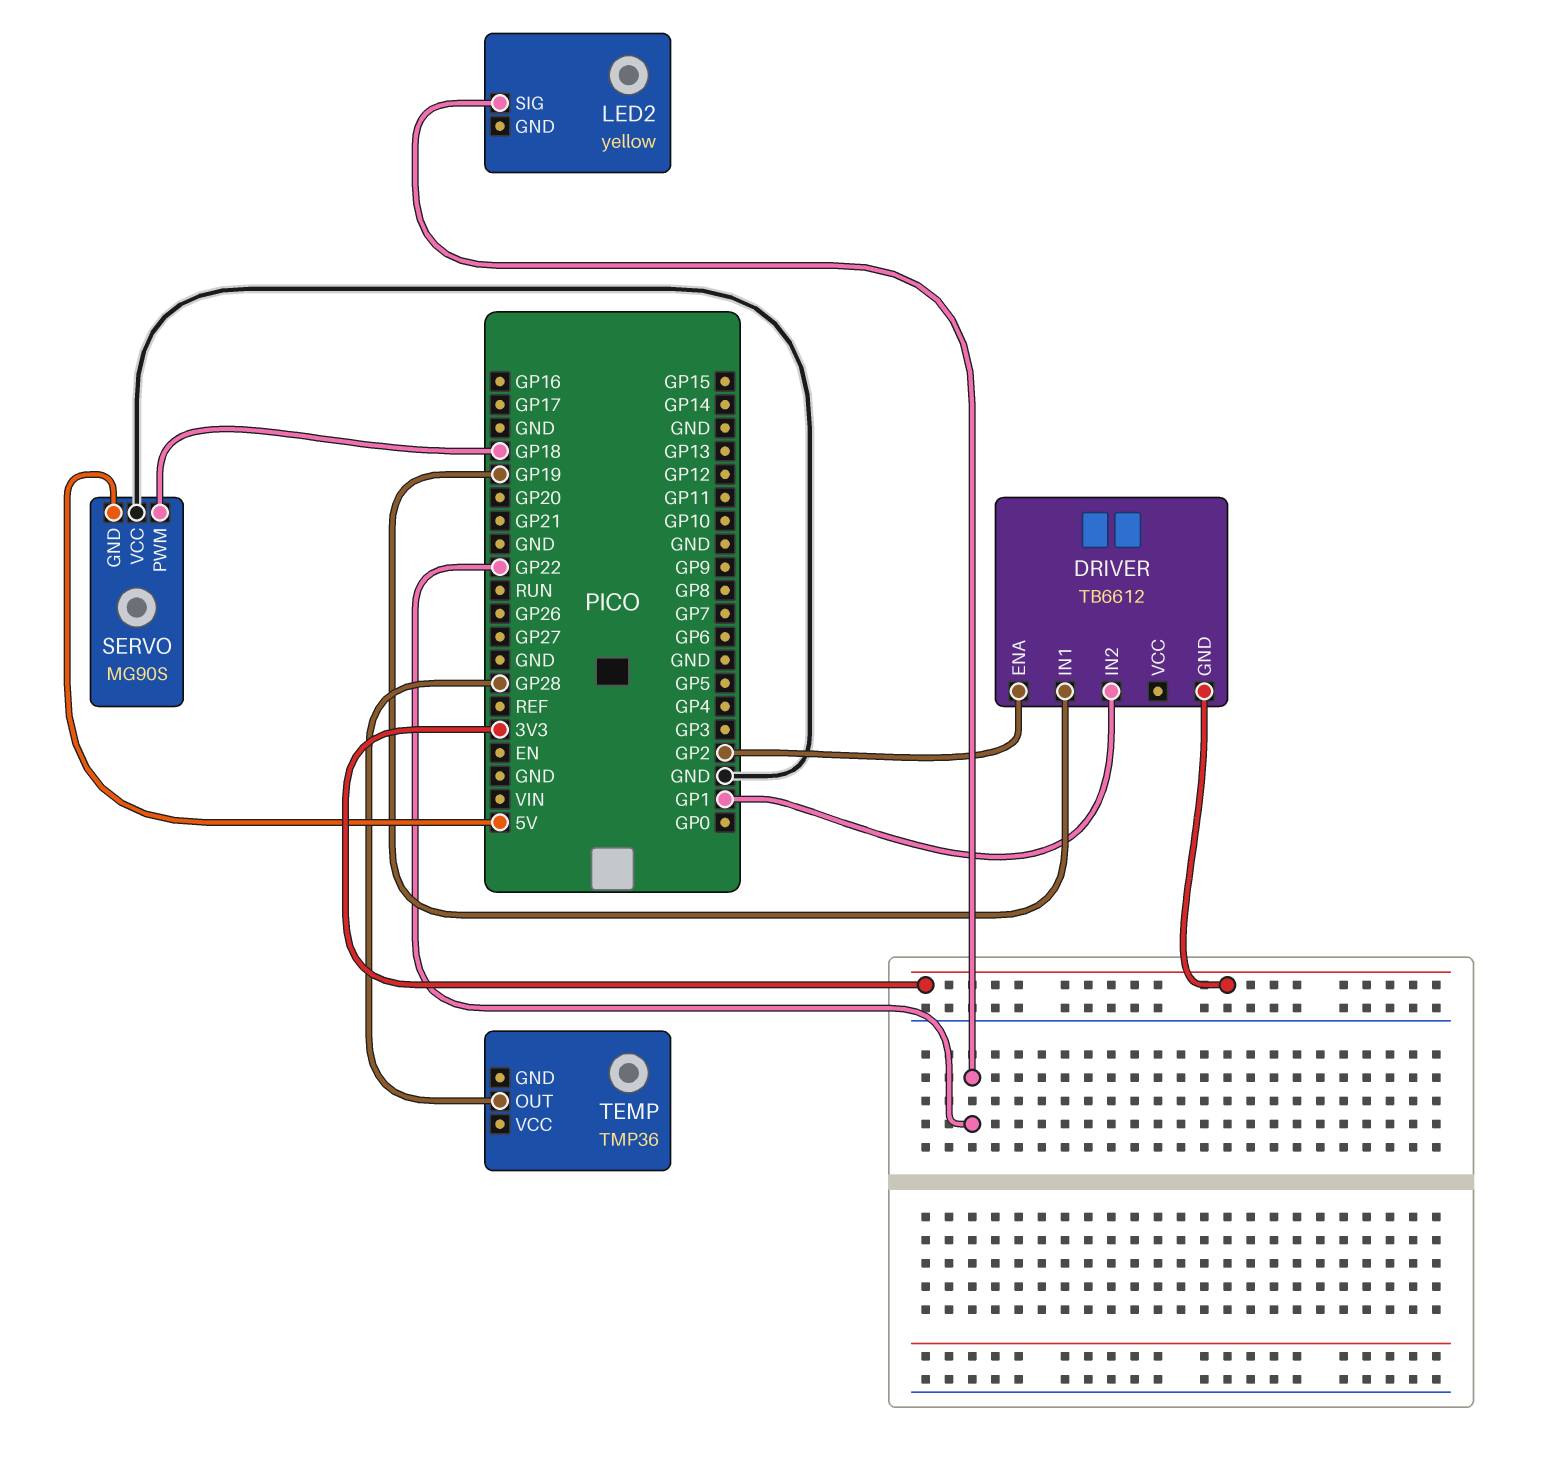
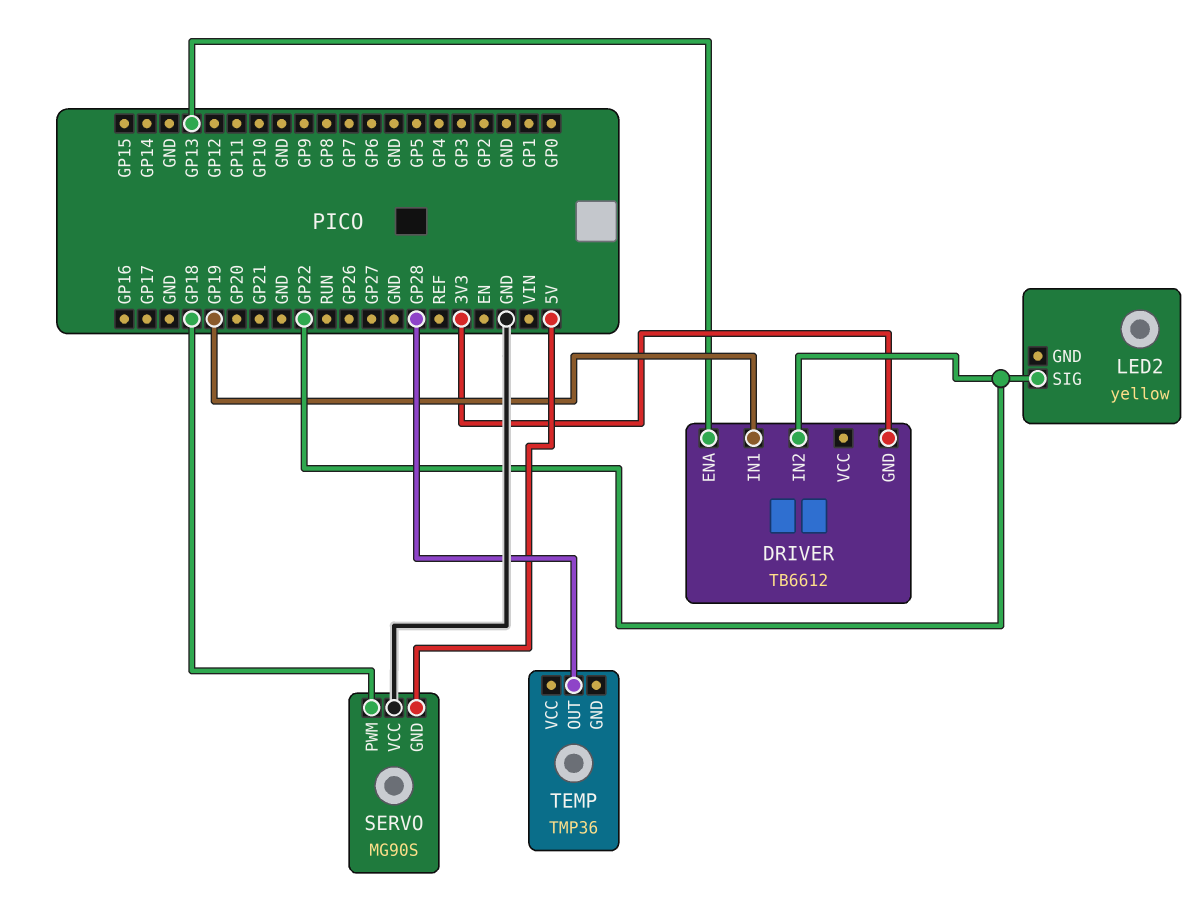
DRIVER pin ENA: GP2 -> GP13
DRIVER pin IN2: GP1 -> GP22

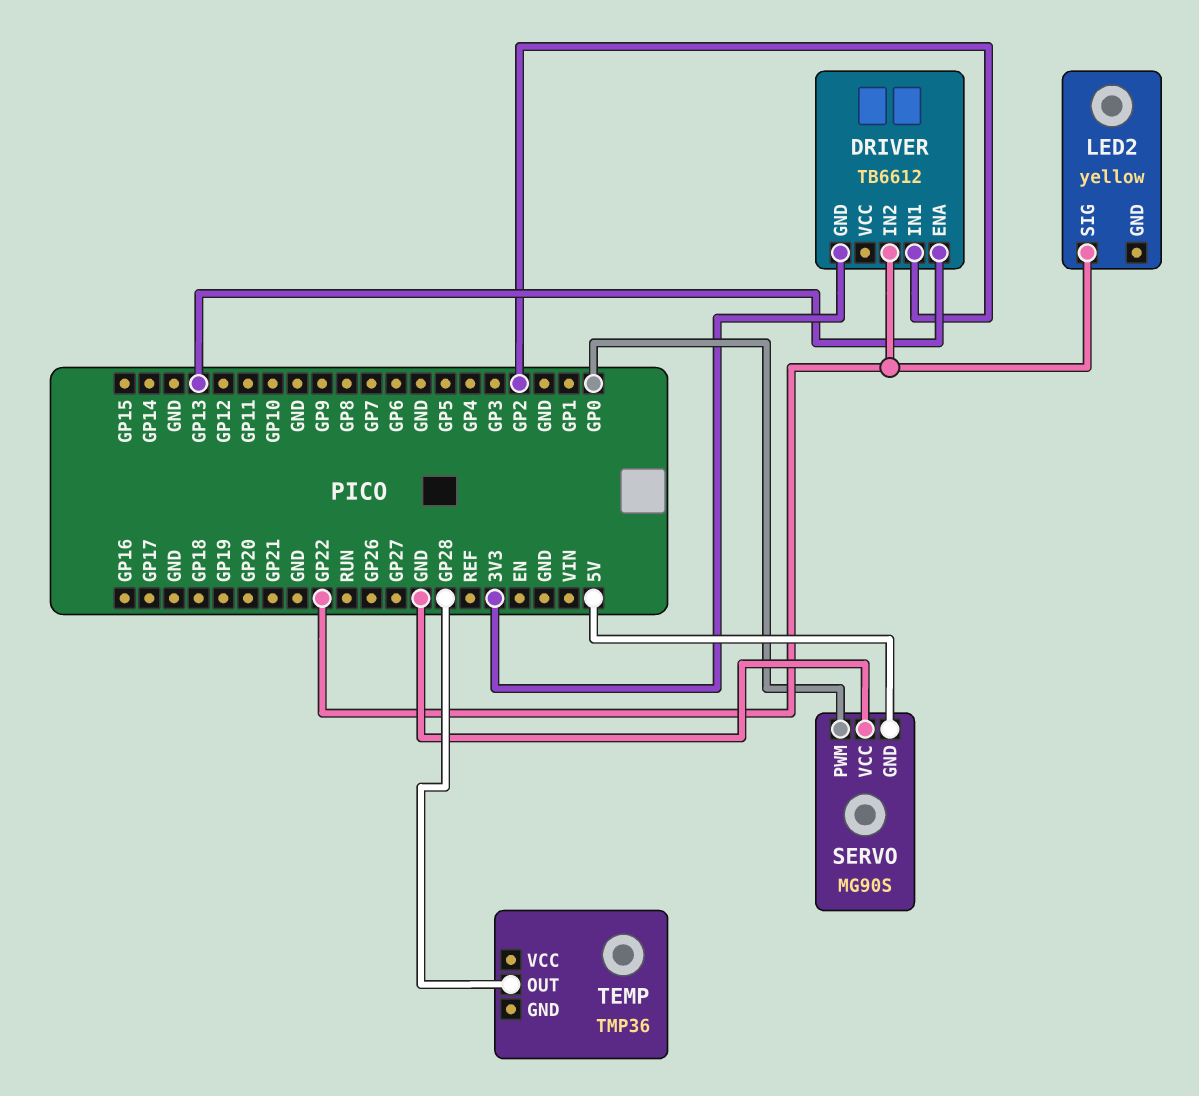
DRIVER pin IN1: GP19 -> GP2
SERVO pin PWM: GP18 -> GP0

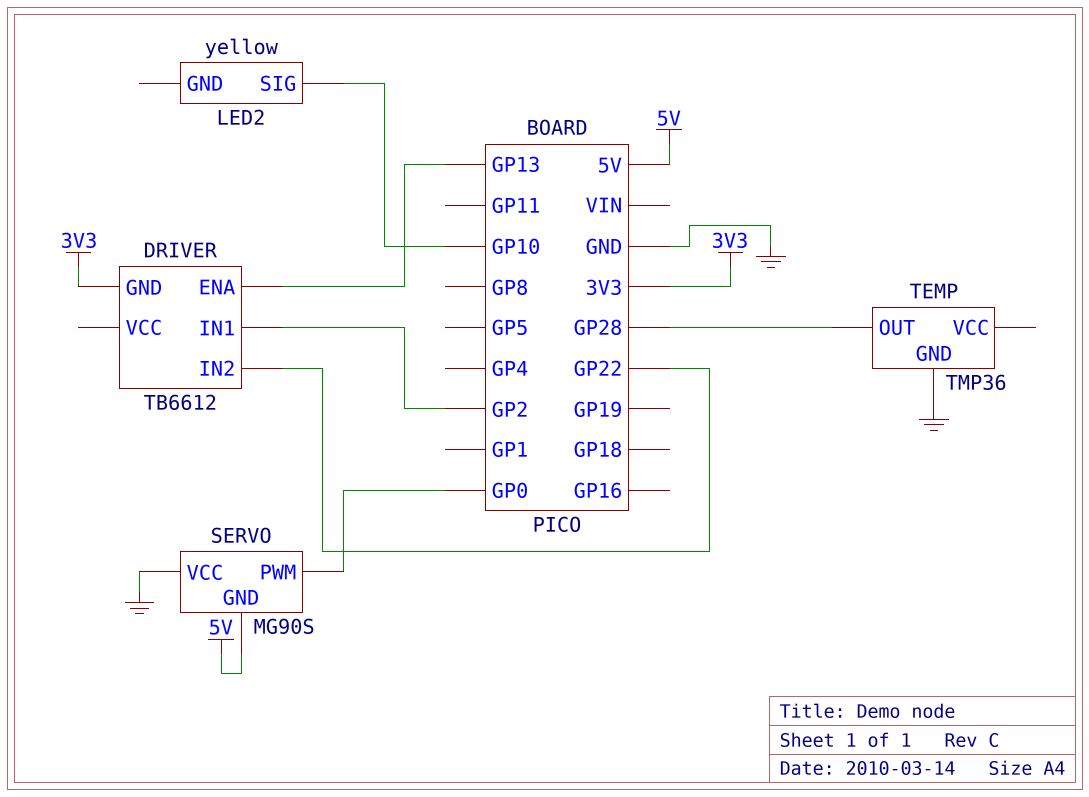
LED2 pin SIG: GP22 -> GP10
TEMP pin GND: none -> GND

